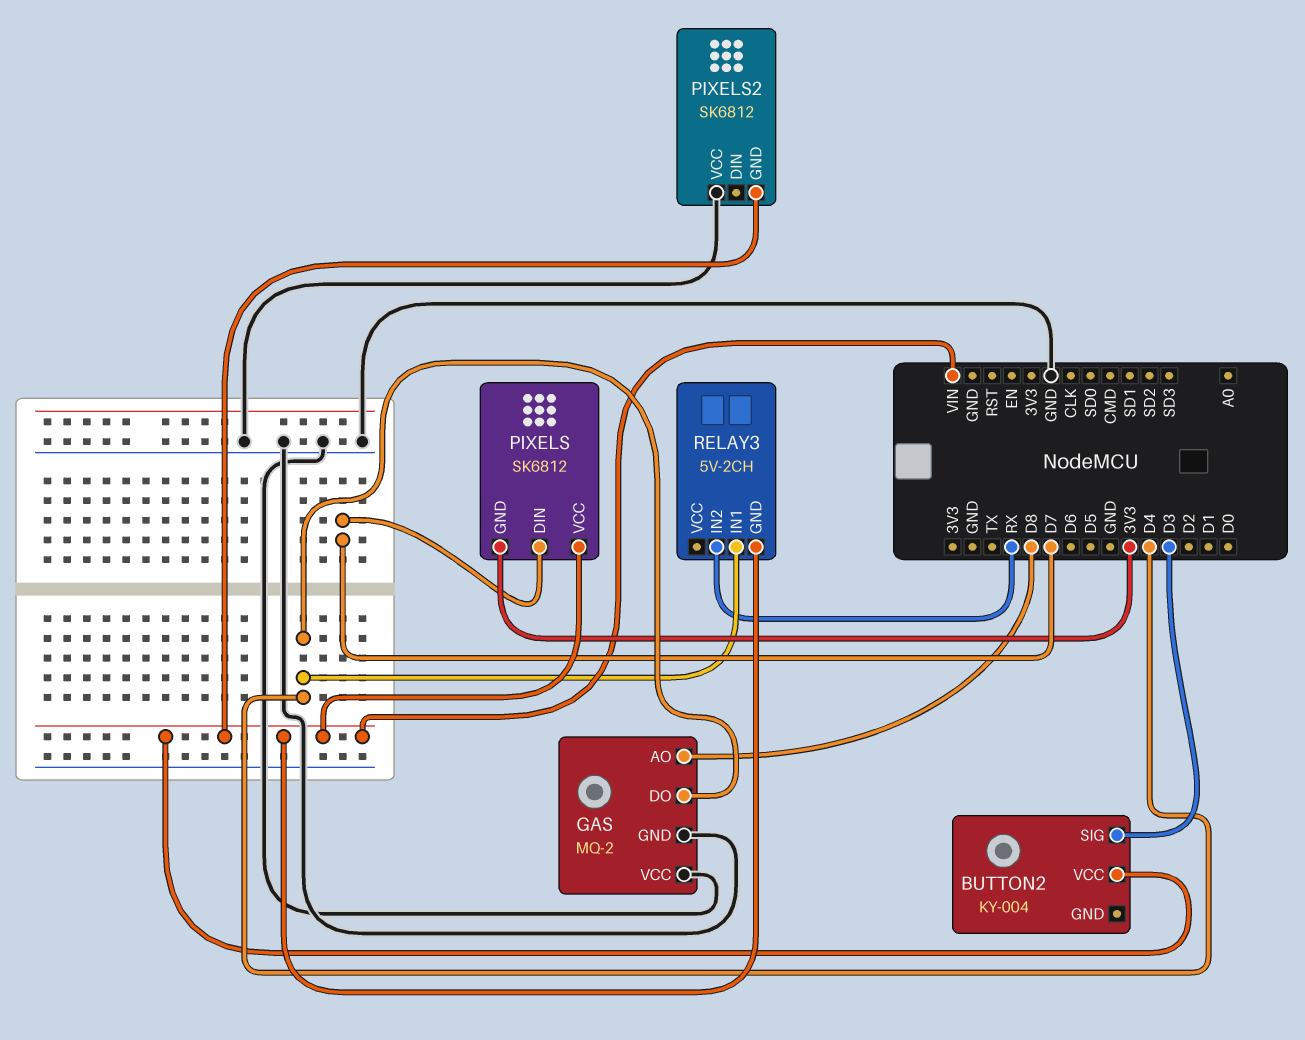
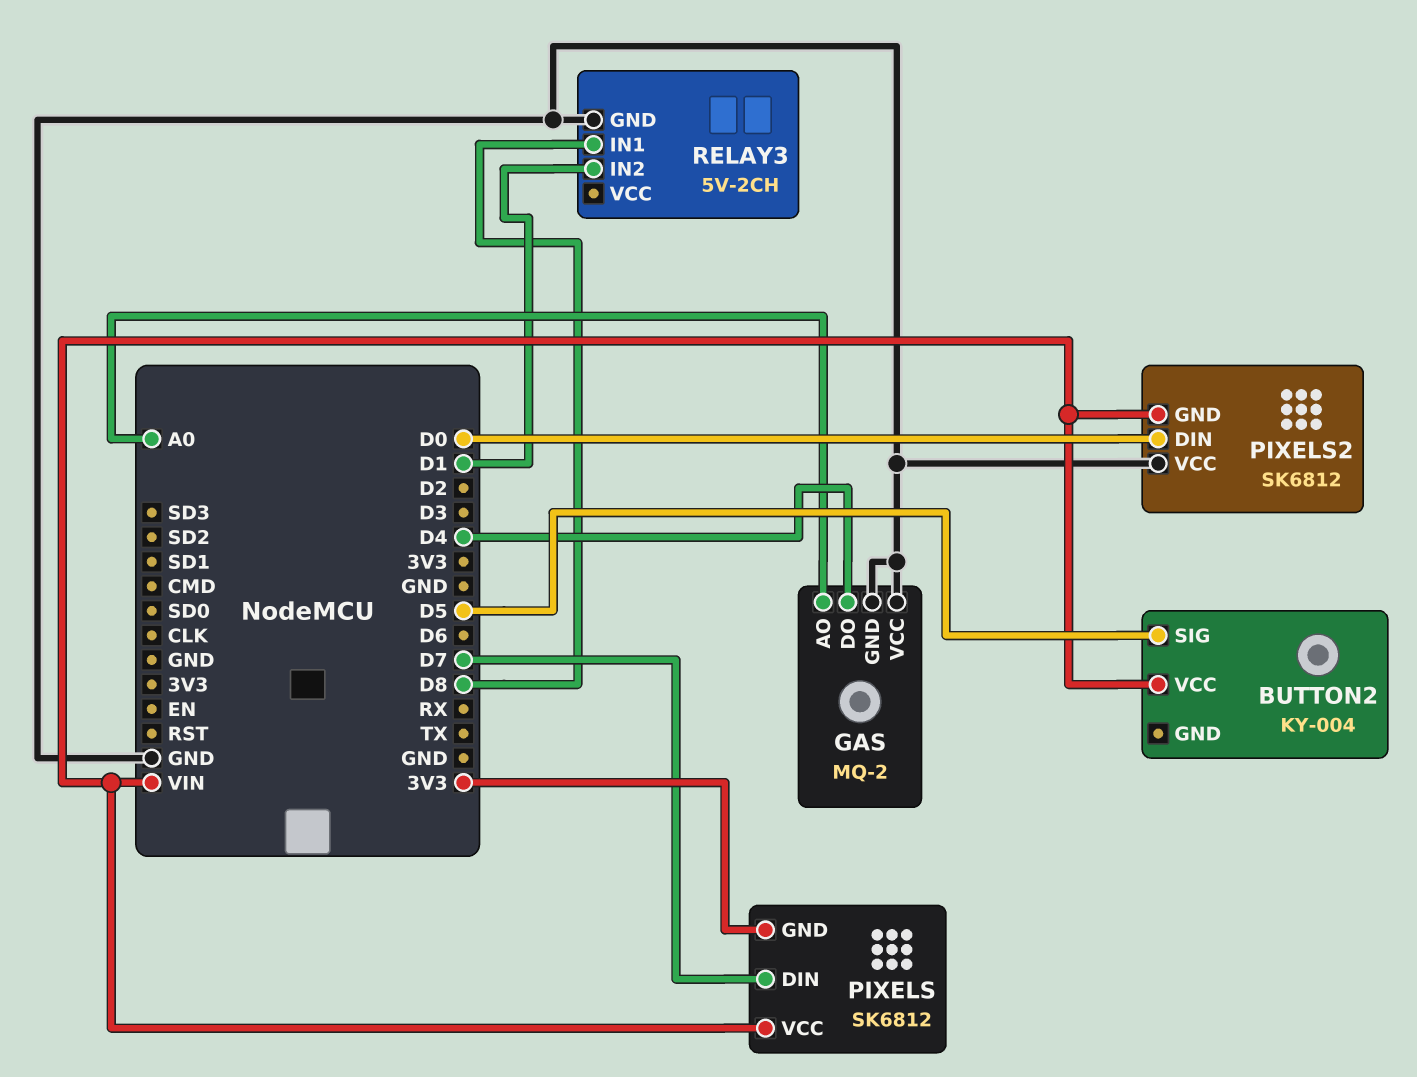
BUTTON2 pin SIG: D3 -> D5
GAS pin AO: D8 -> A0
PIXELS2 pin DIN: none -> D0
RELAY3 pin GND: VIN -> GND
RELAY3 pin IN1: D4 -> D8
RELAY3 pin IN2: RX -> D1

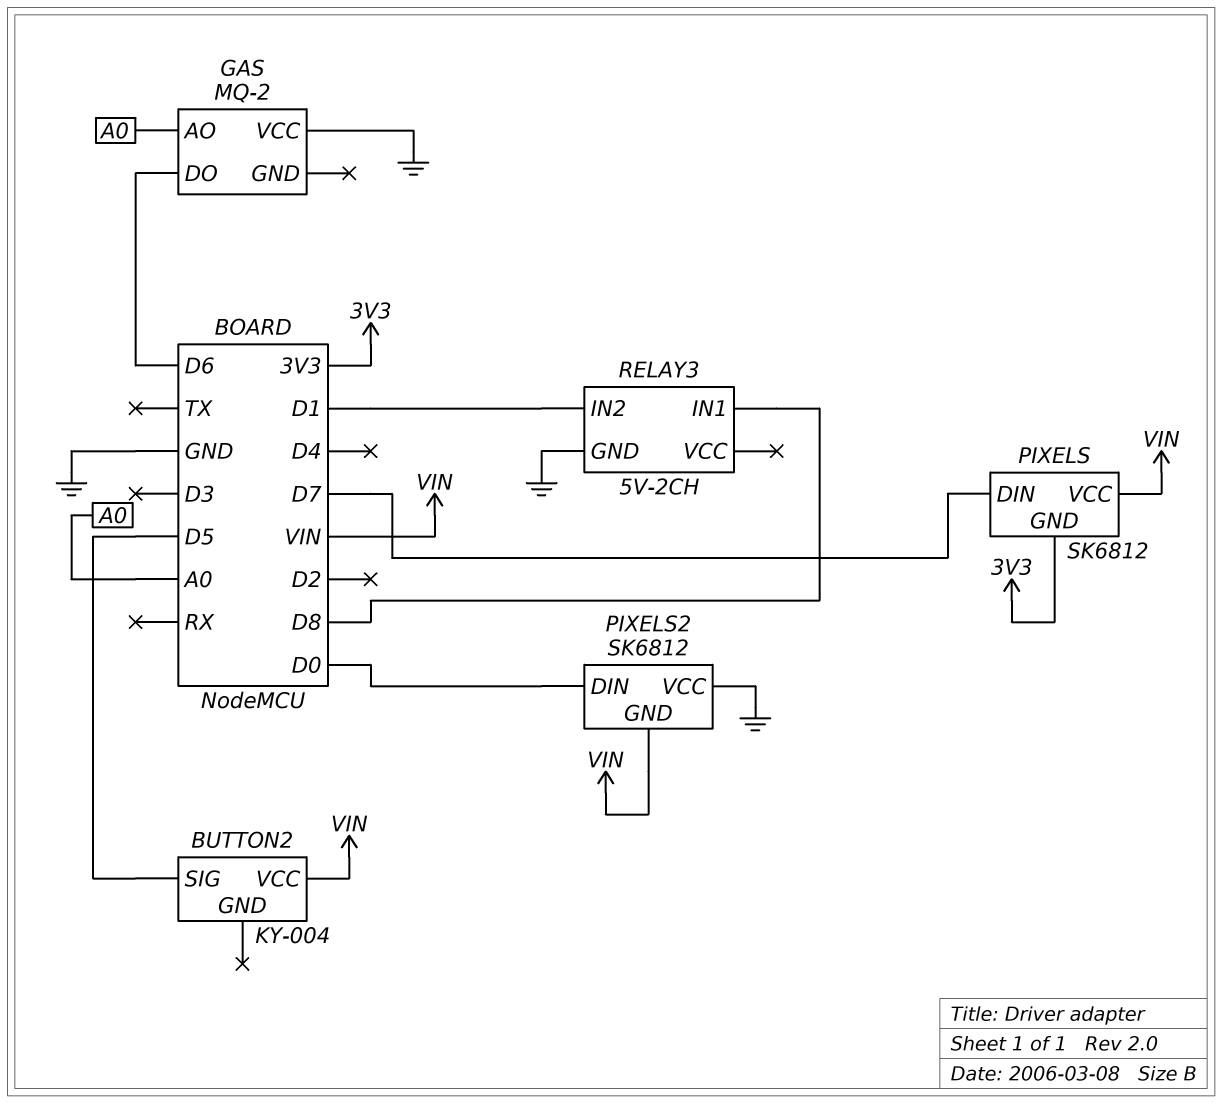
GAS pin DO: D4 -> D6
GAS pin GND: GND -> none

